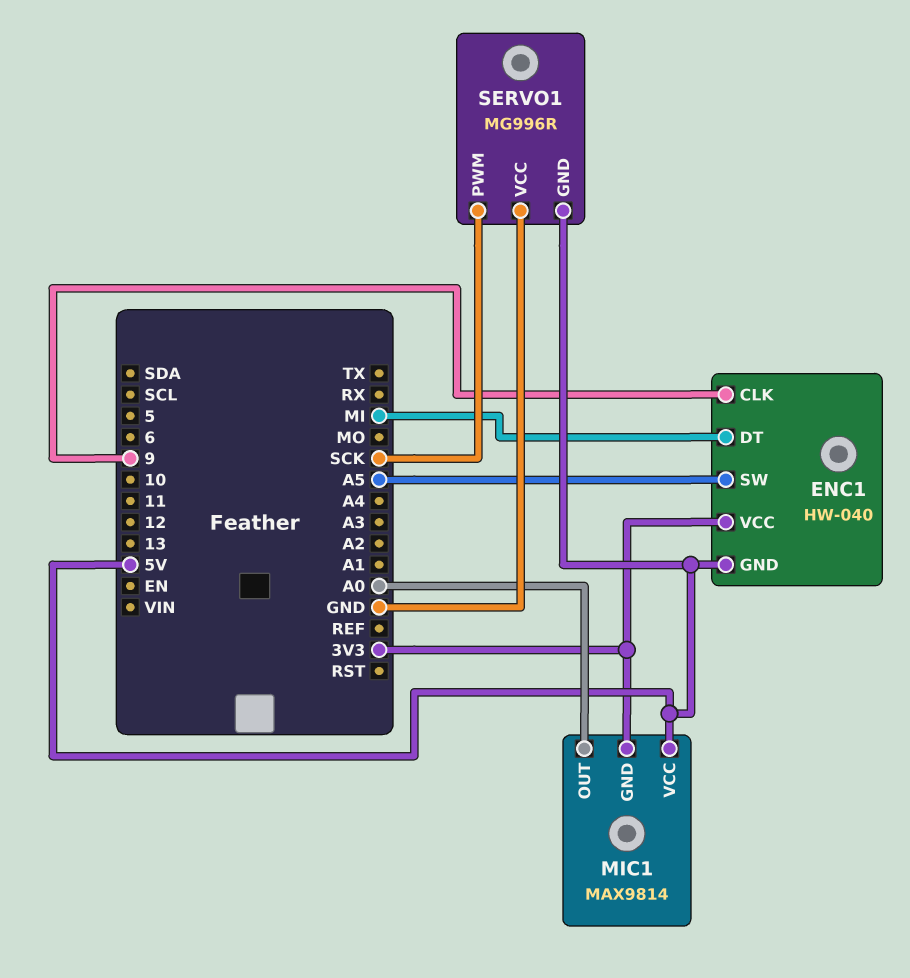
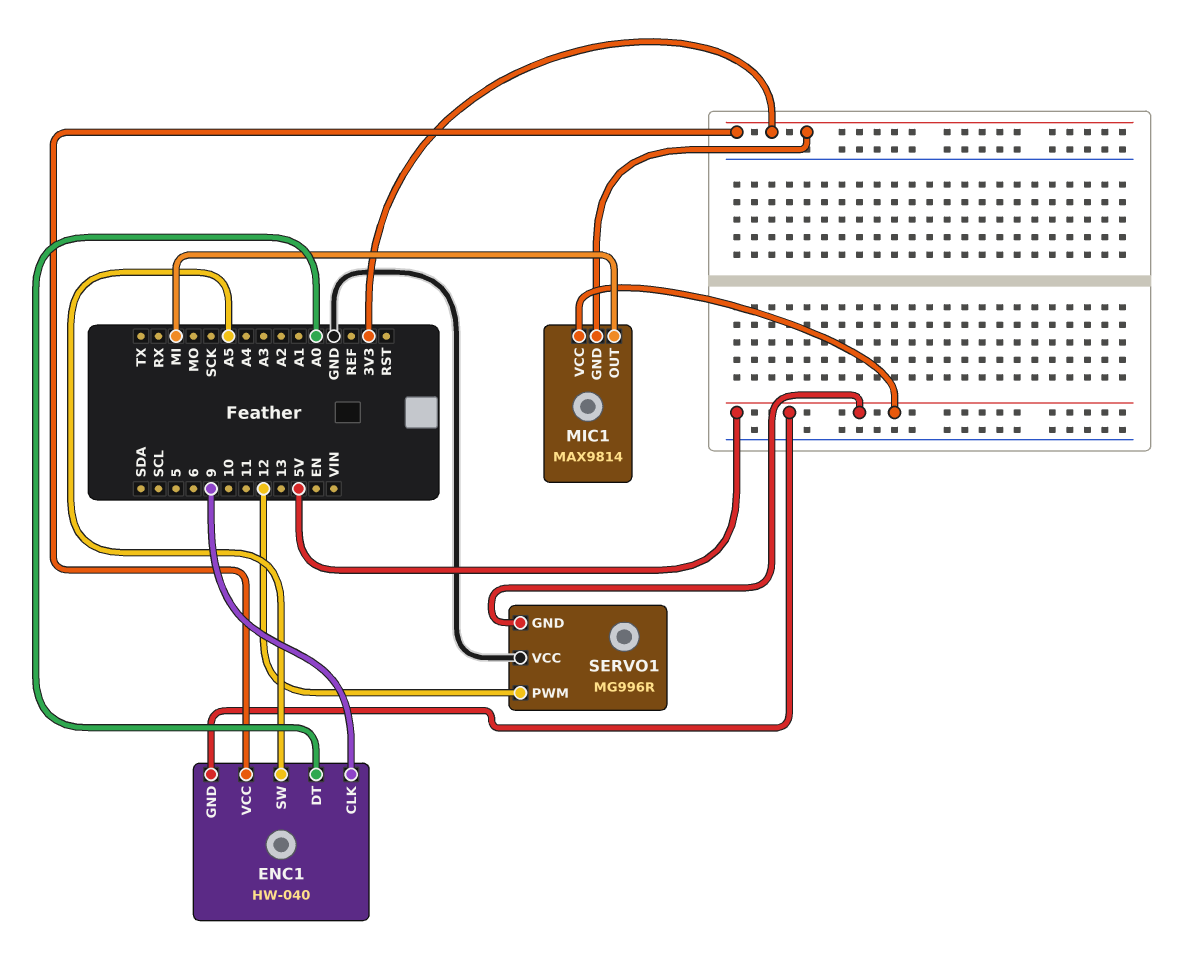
ENC1 pin DT: MI -> A0
MIC1 pin OUT: A0 -> MI
SERVO1 pin PWM: SCK -> 12

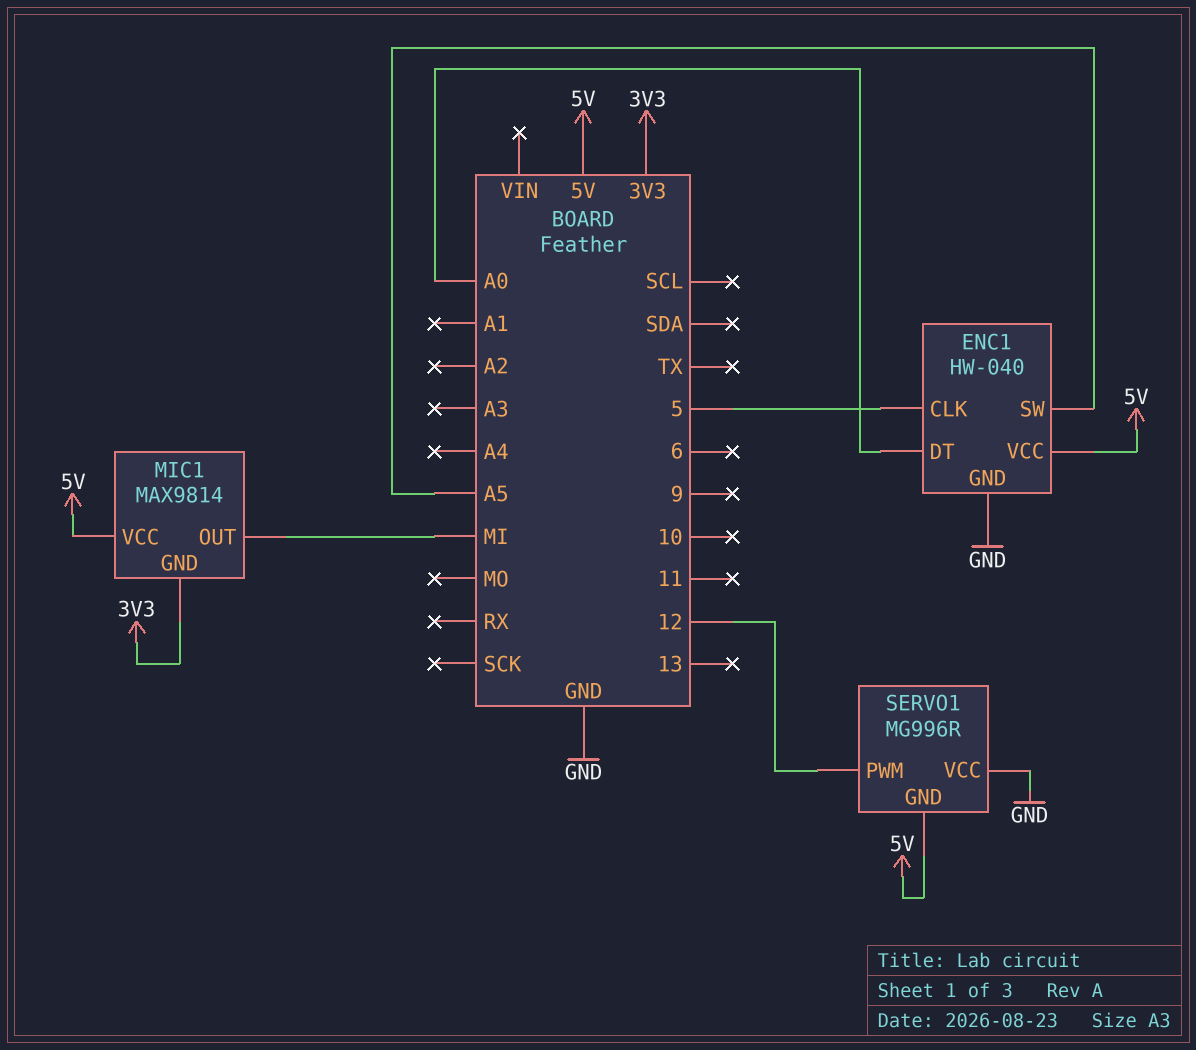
ENC1 pin CLK: 9 -> 5
ENC1 pin GND: 5V -> GND
ENC1 pin VCC: 3V3 -> 5V

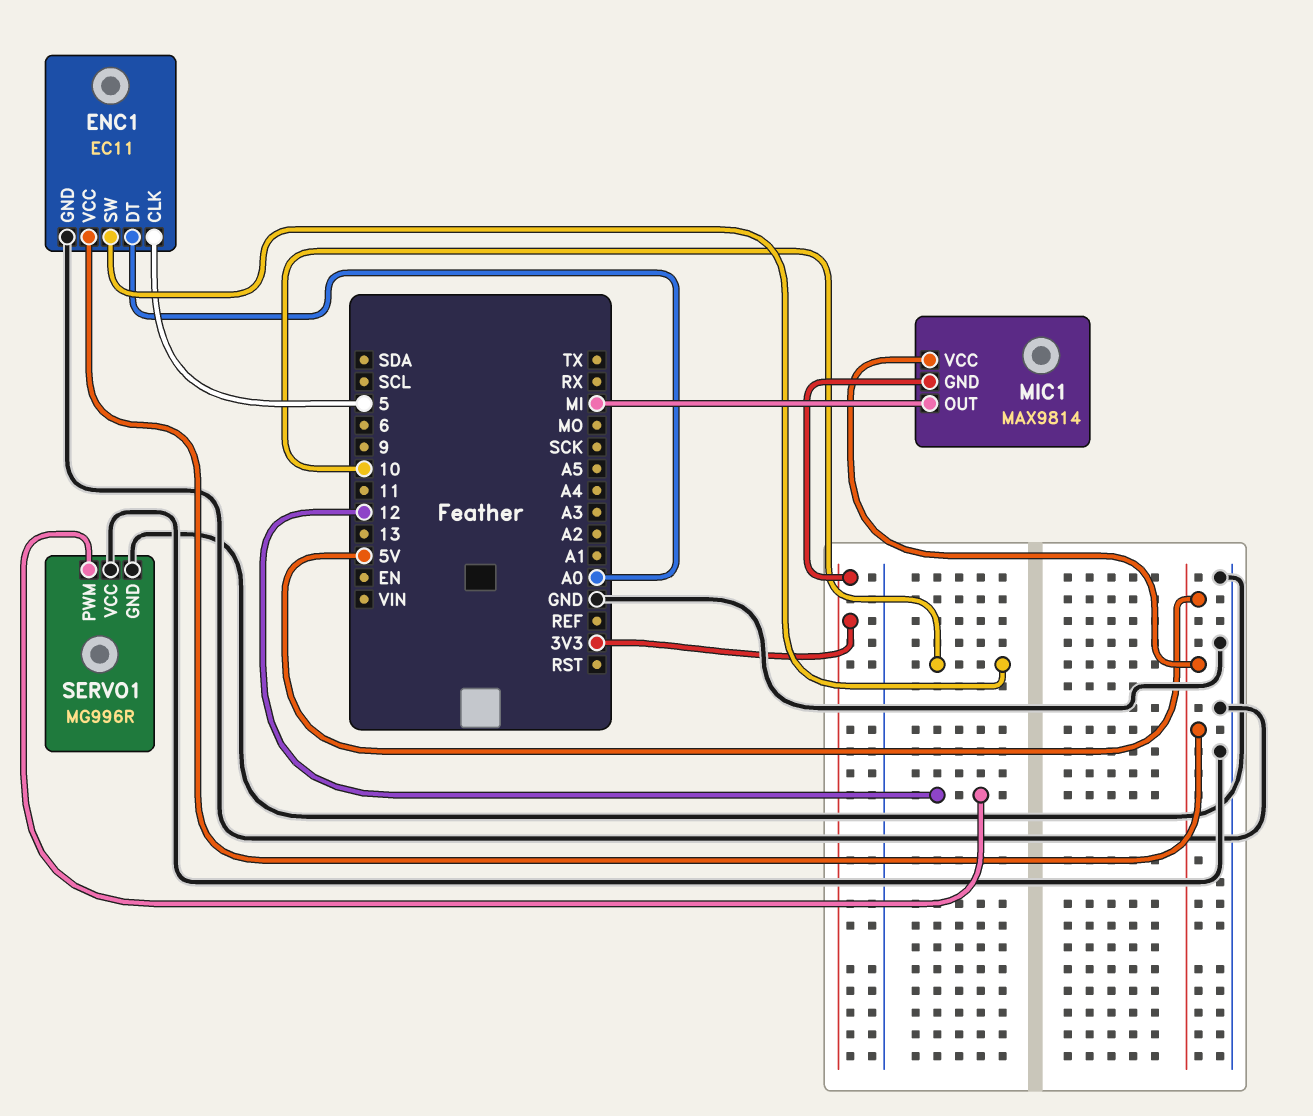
ENC1: HW-040 -> EC11
ENC1 pin SW: A5 -> 10
SERVO1 pin GND: 5V -> GND

